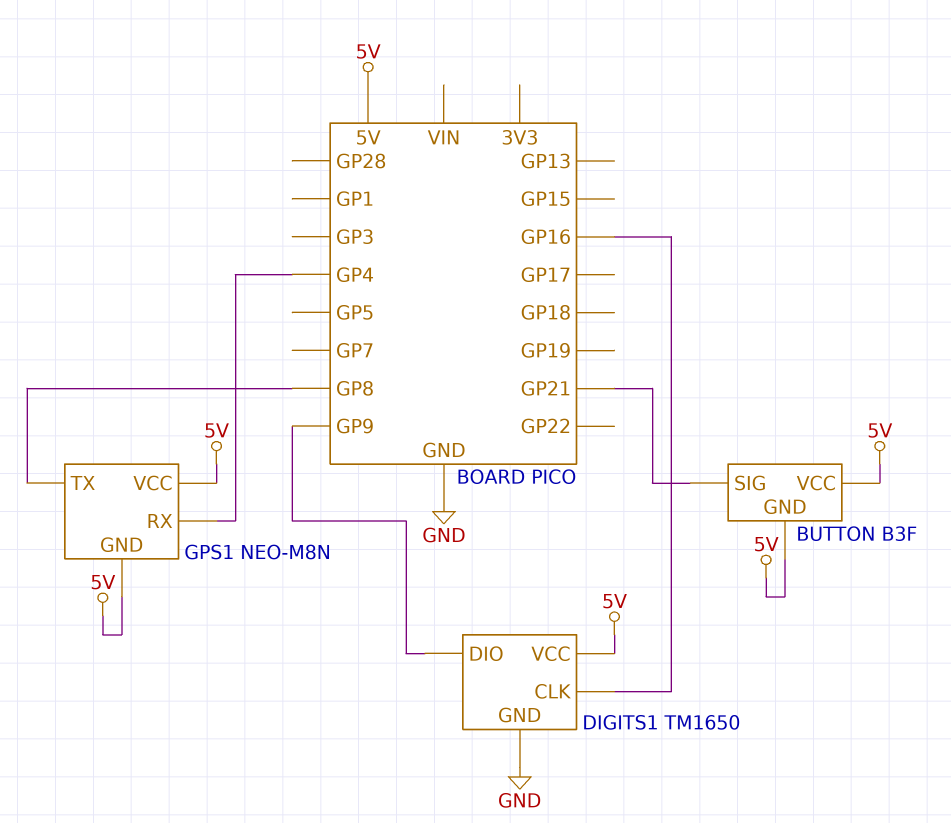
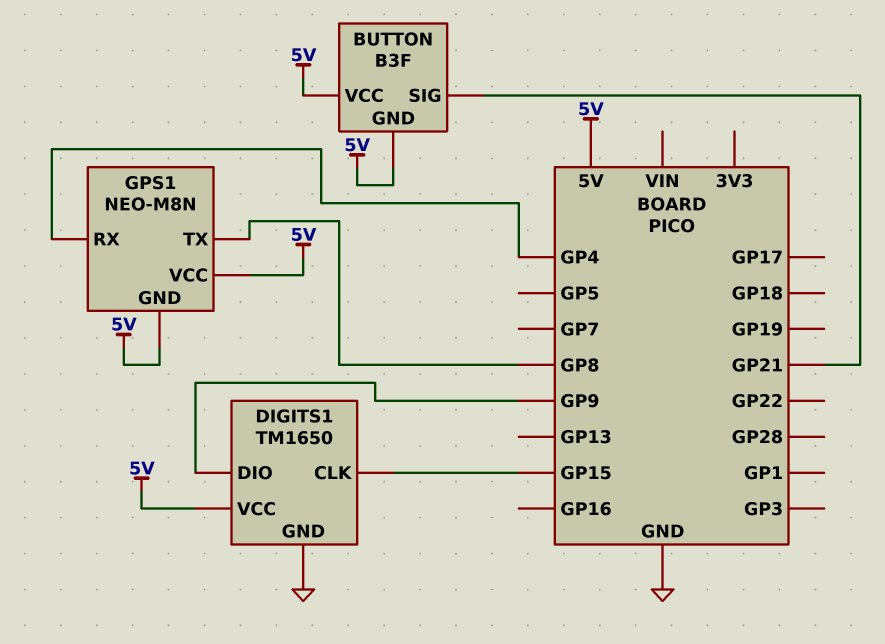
DIGITS1 pin CLK: GP16 -> GP15

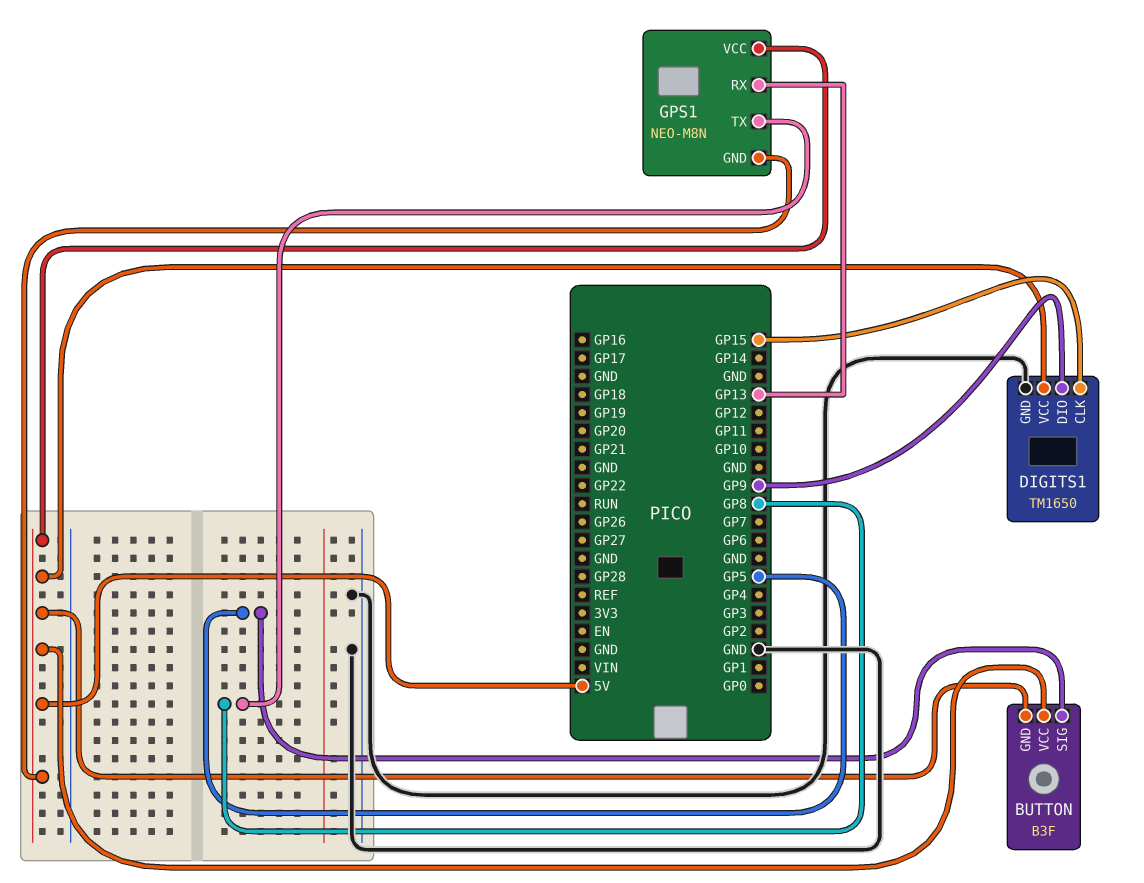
BUTTON pin SIG: GP21 -> GP5
GPS1 pin RX: GP4 -> GP13

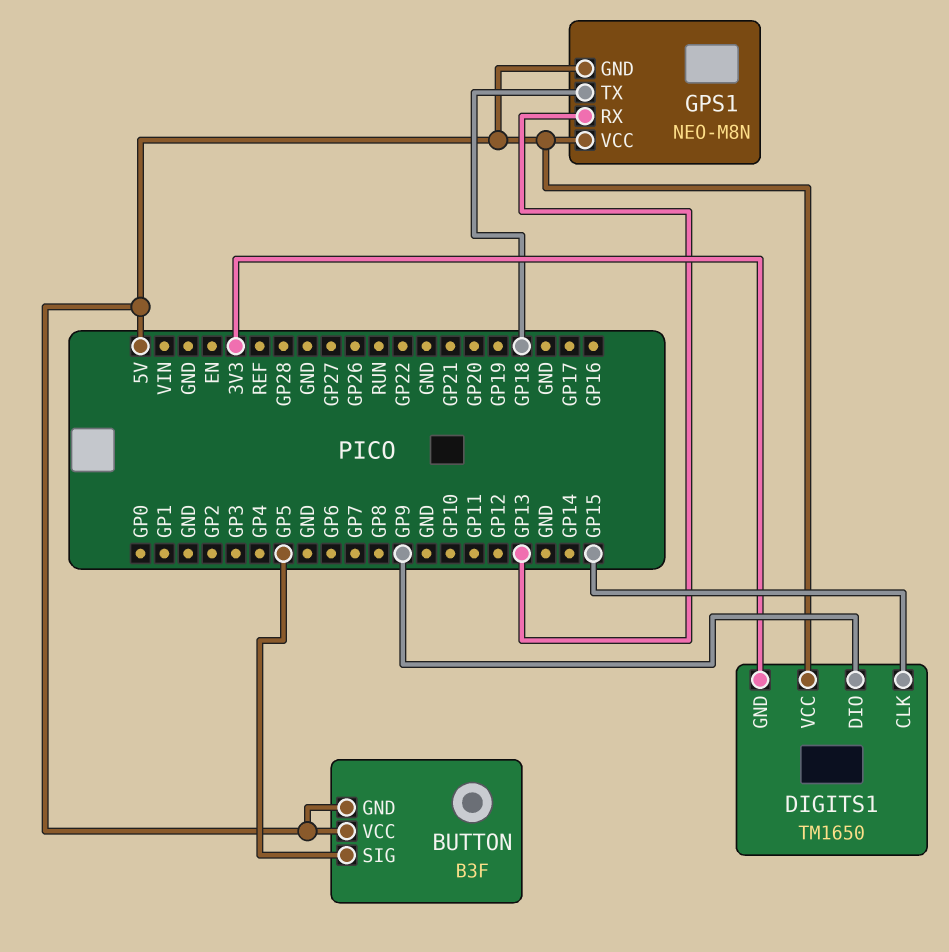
DIGITS1 pin GND: GND -> 3V3
GPS1 pin TX: GP8 -> GP18

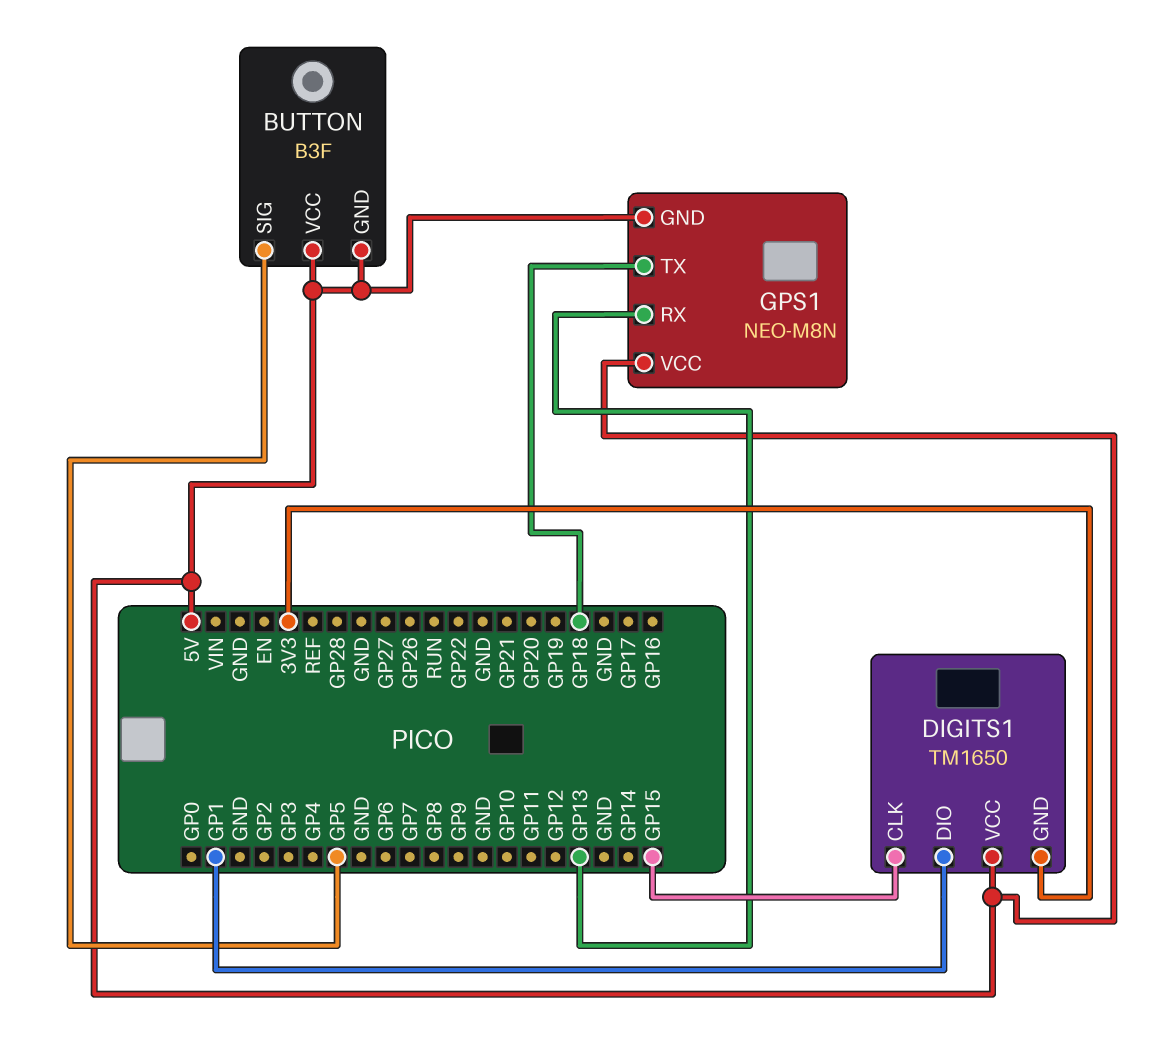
DIGITS1 pin DIO: GP9 -> GP1

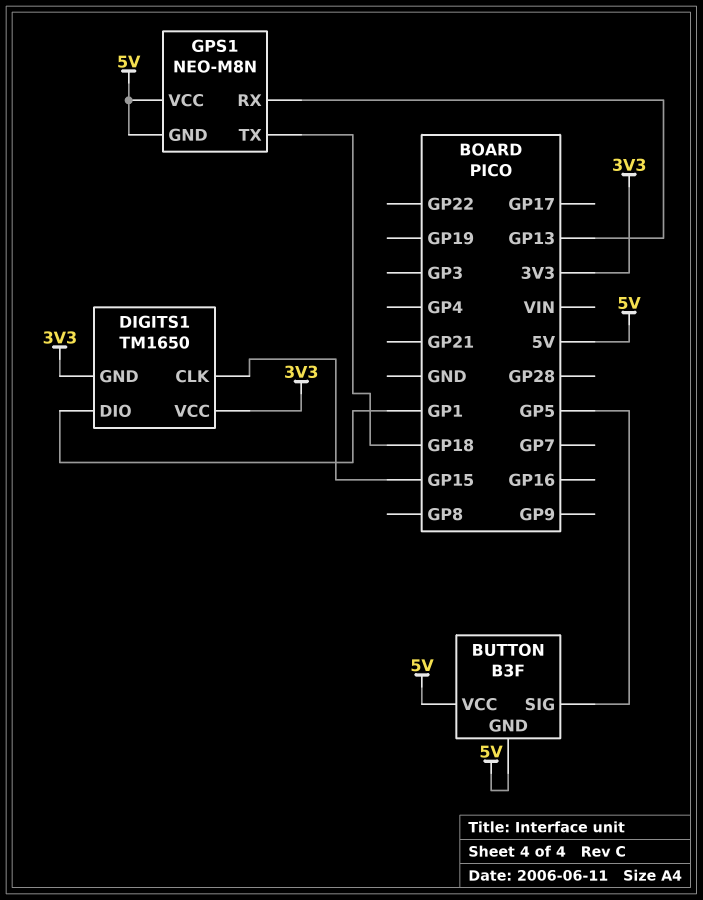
DIGITS1 pin VCC: 5V -> 3V3

